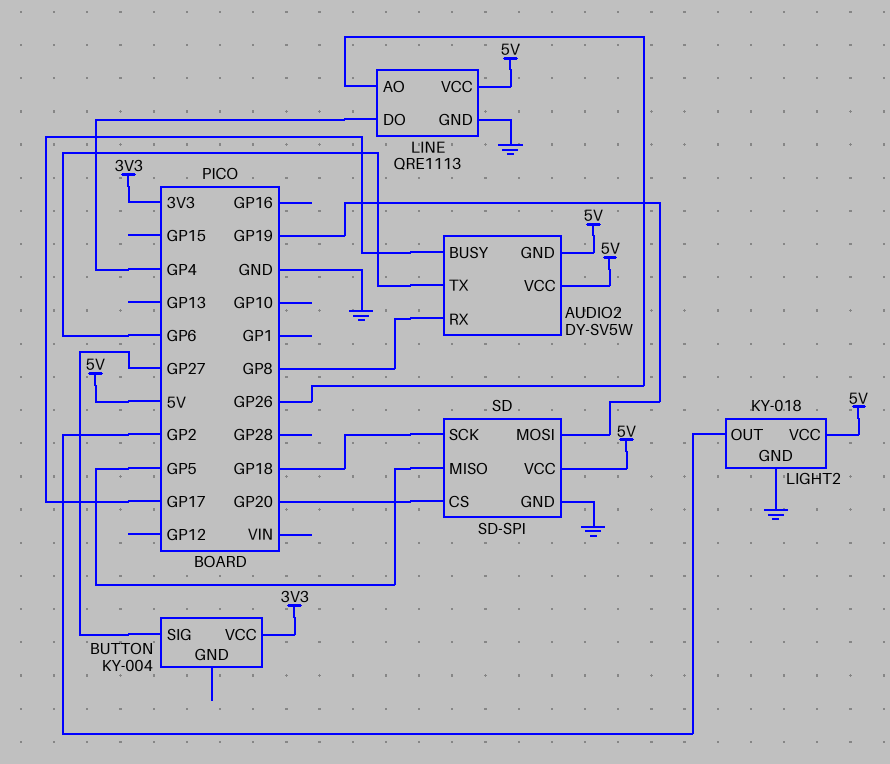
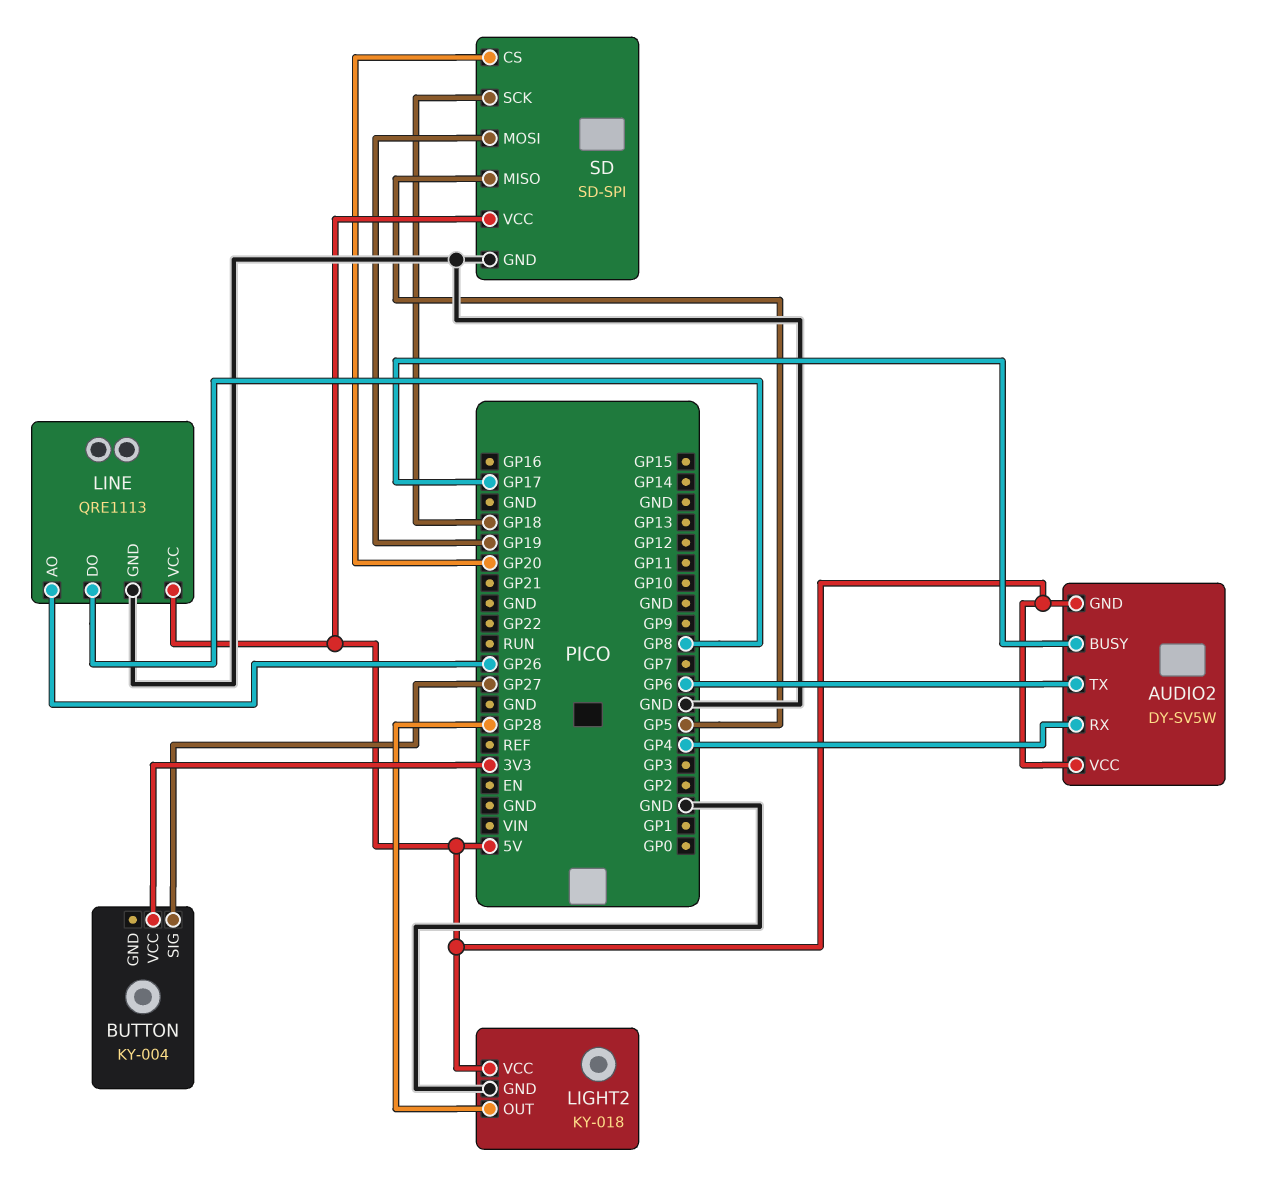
AUDIO2 pin RX: GP8 -> GP4
LIGHT2 pin OUT: GP2 -> GP28
LINE pin DO: GP4 -> GP8

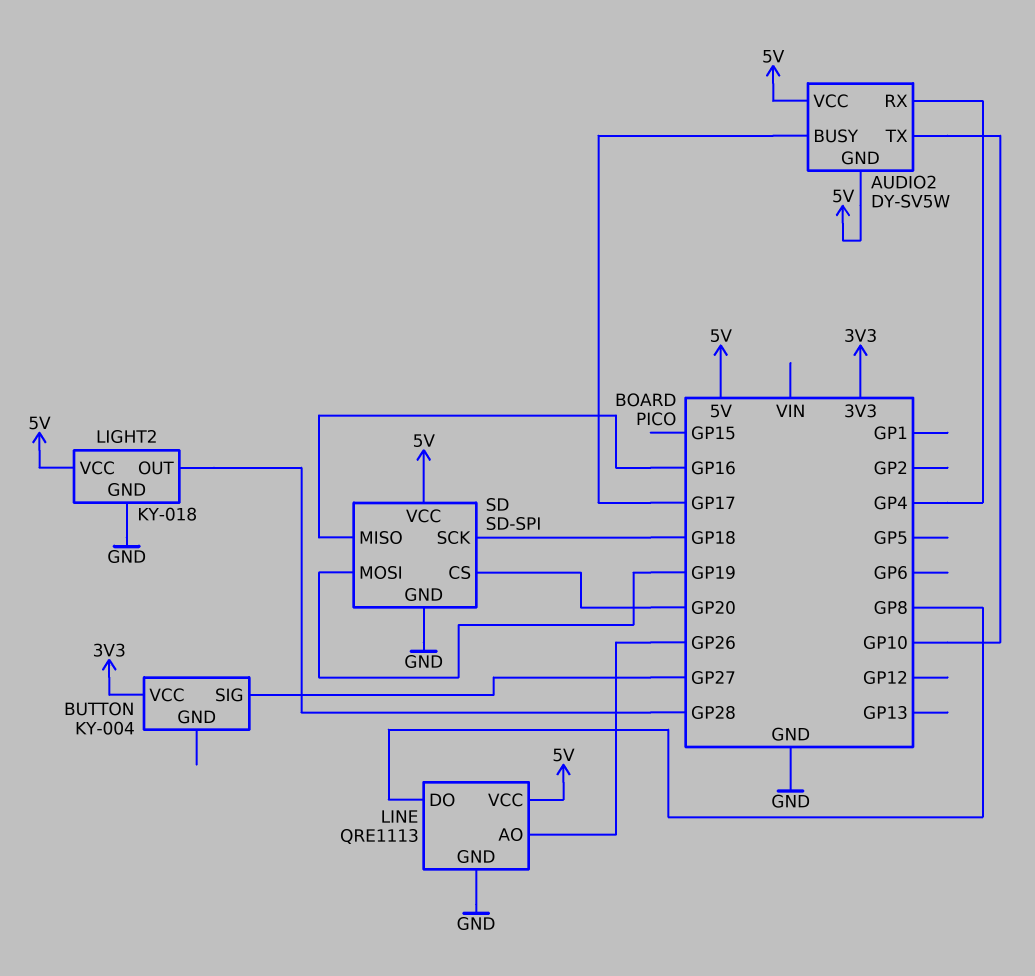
AUDIO2 pin TX: GP6 -> GP10
SD pin MISO: GP5 -> GP16

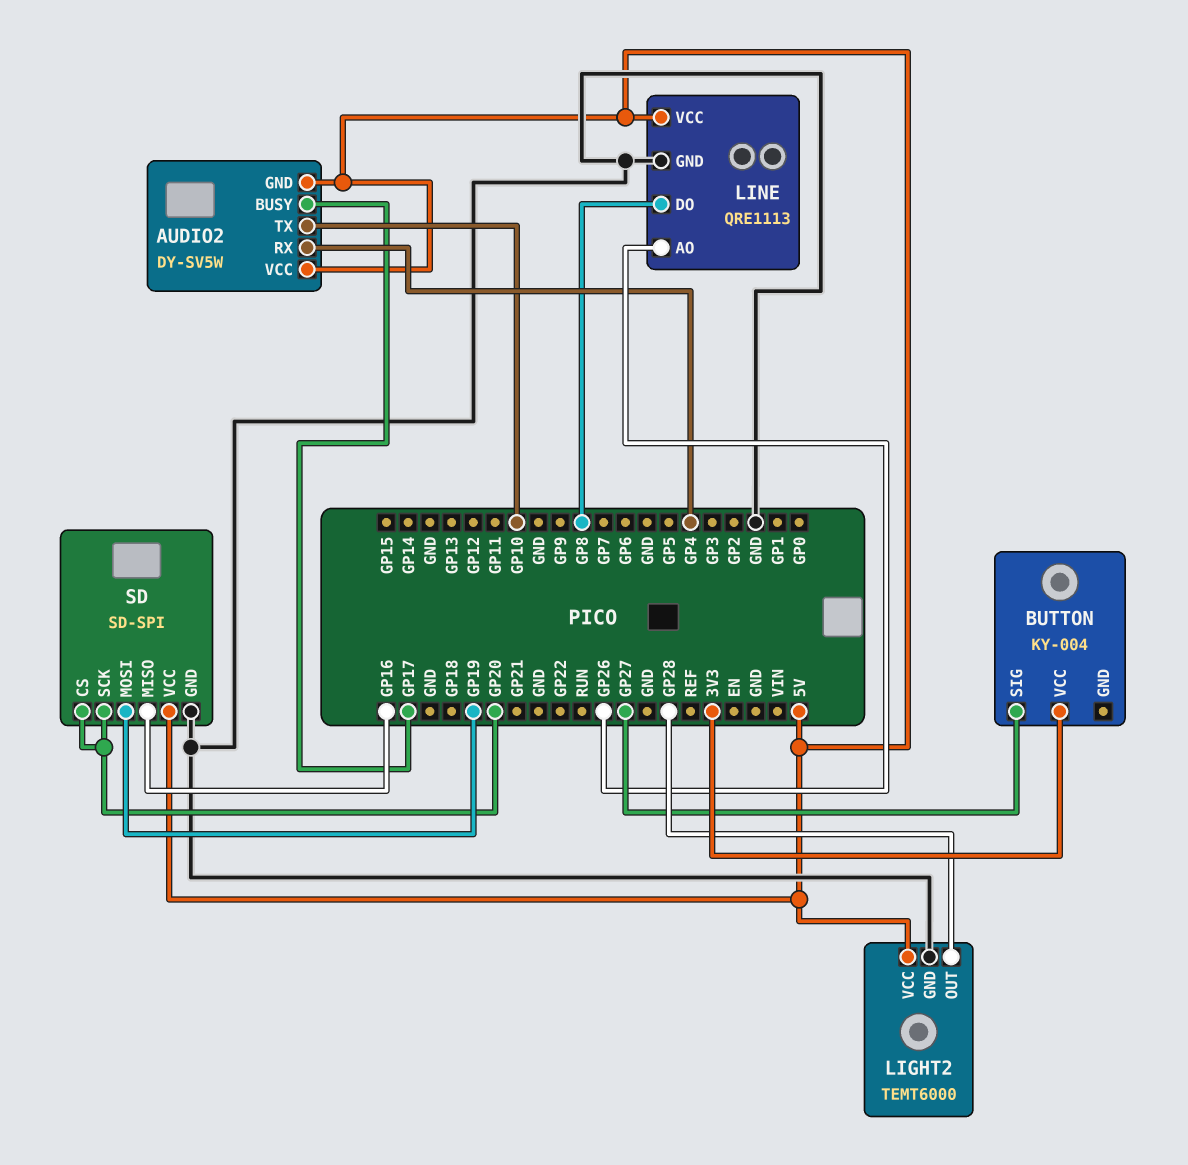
LIGHT2: KY-018 -> TEMT6000
SD pin SCK: GP18 -> GP20

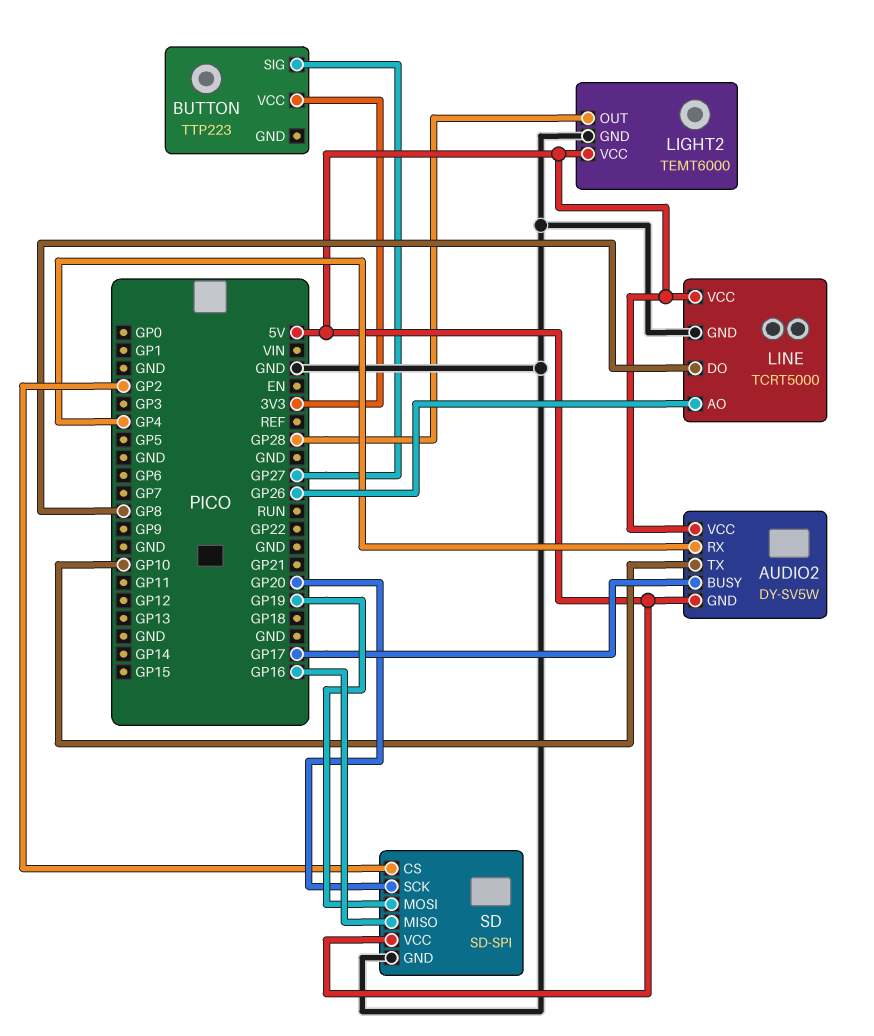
BUTTON: KY-004 -> TTP223
LINE: QRE1113 -> TCRT5000
SD pin CS: GP20 -> GP2

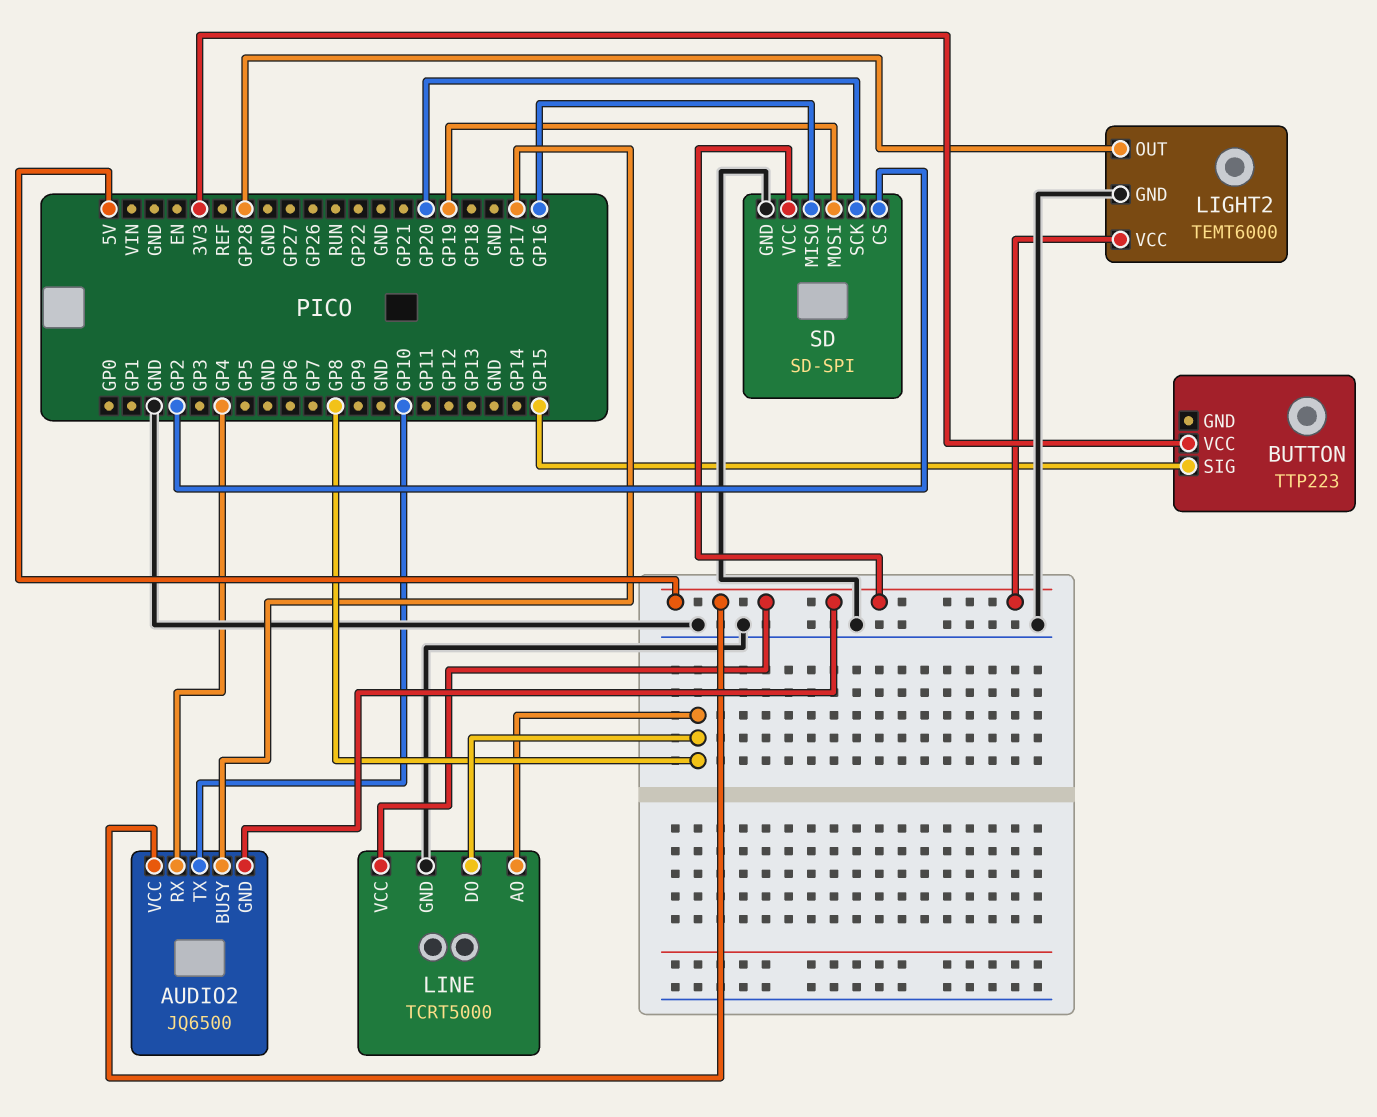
AUDIO2: DY-SV5W -> JQ6500
BUTTON pin SIG: GP27 -> GP15
LINE pin AO: GP26 -> GP8

